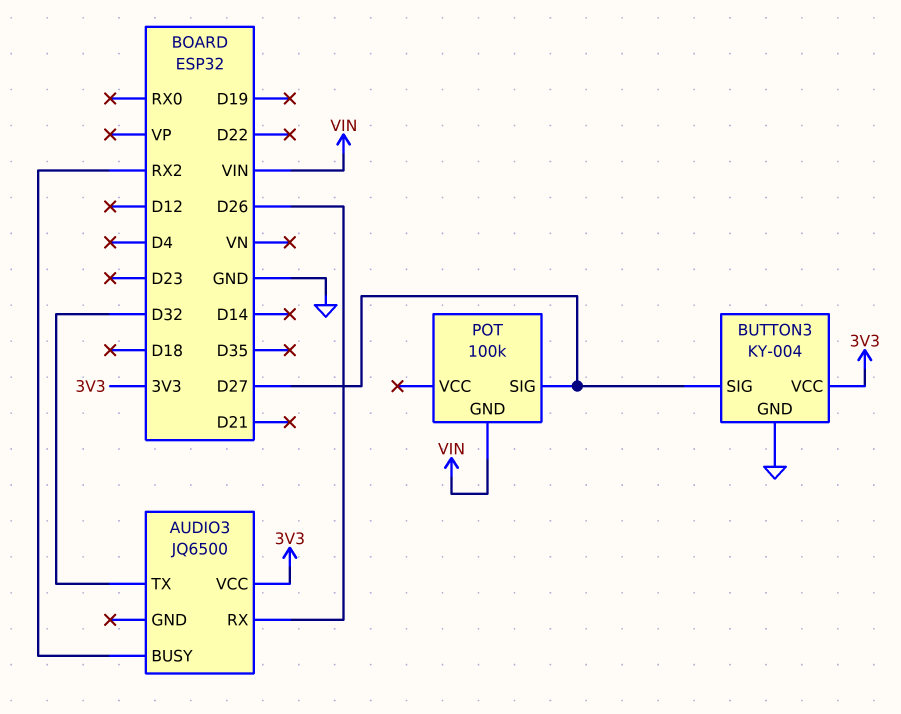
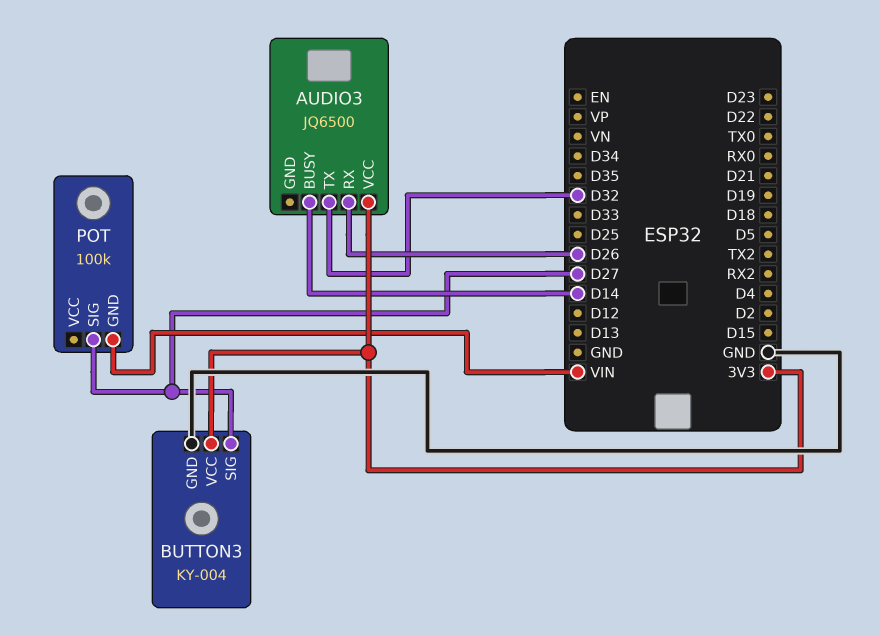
AUDIO3 pin BUSY: RX2 -> D14

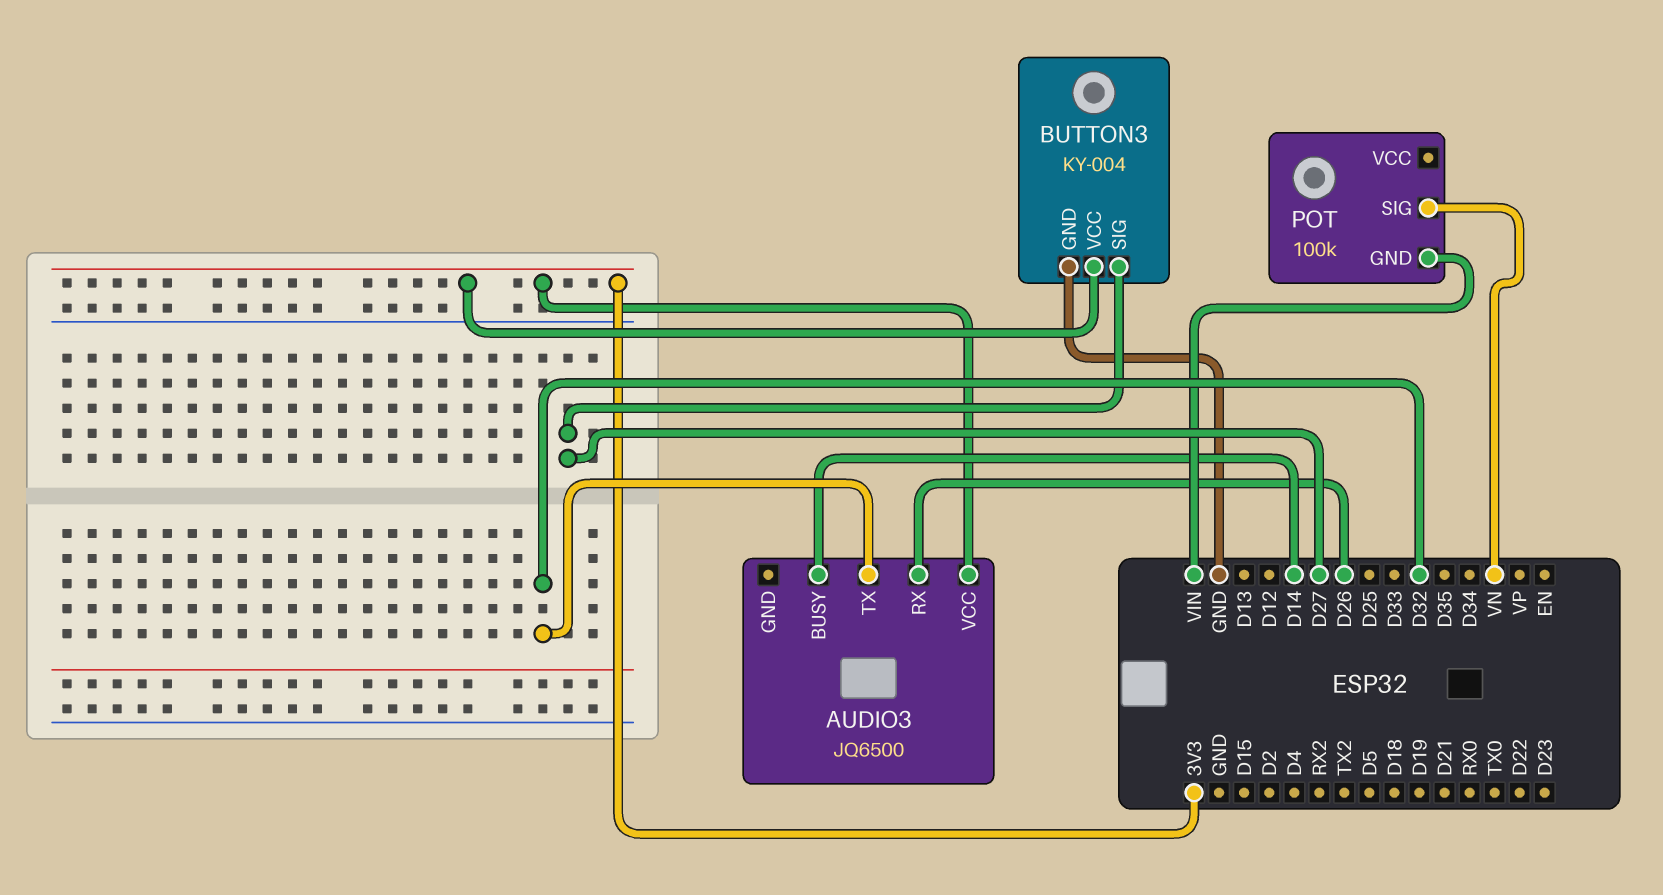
POT pin SIG: D27 -> VN

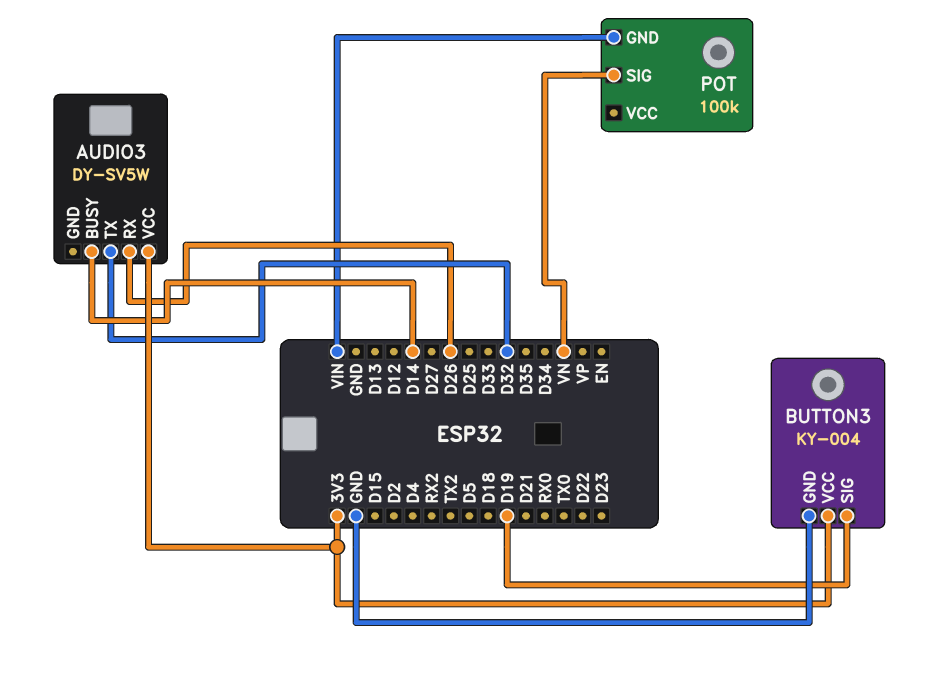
AUDIO3: JQ6500 -> DY-SV5W
BUTTON3 pin SIG: D27 -> D19

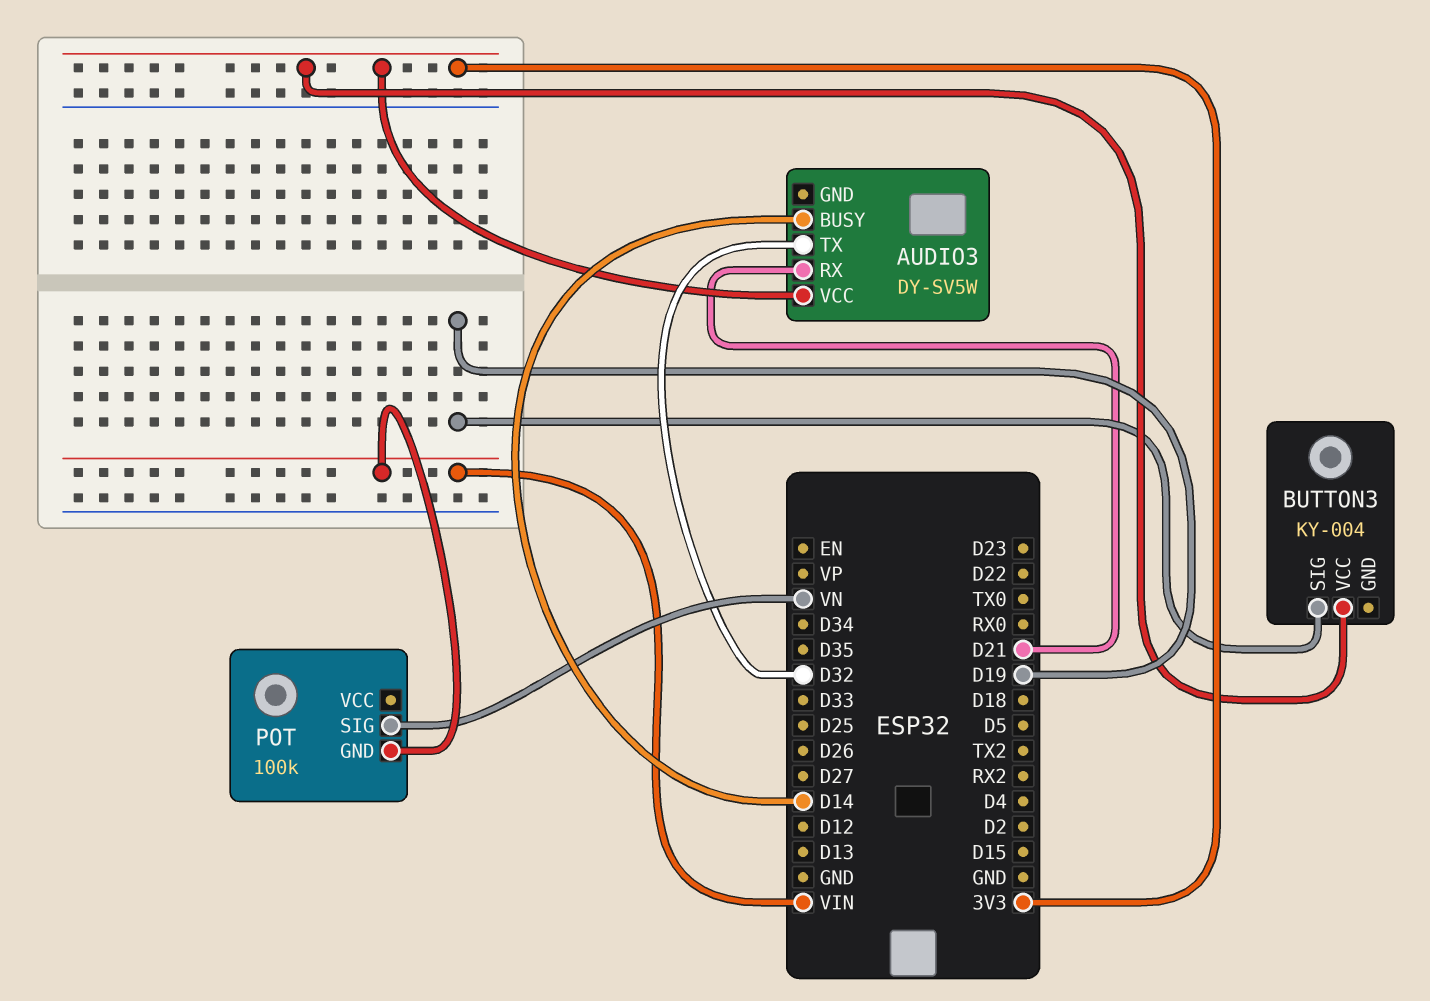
AUDIO3 pin RX: D26 -> D21
BUTTON3 pin GND: GND -> none

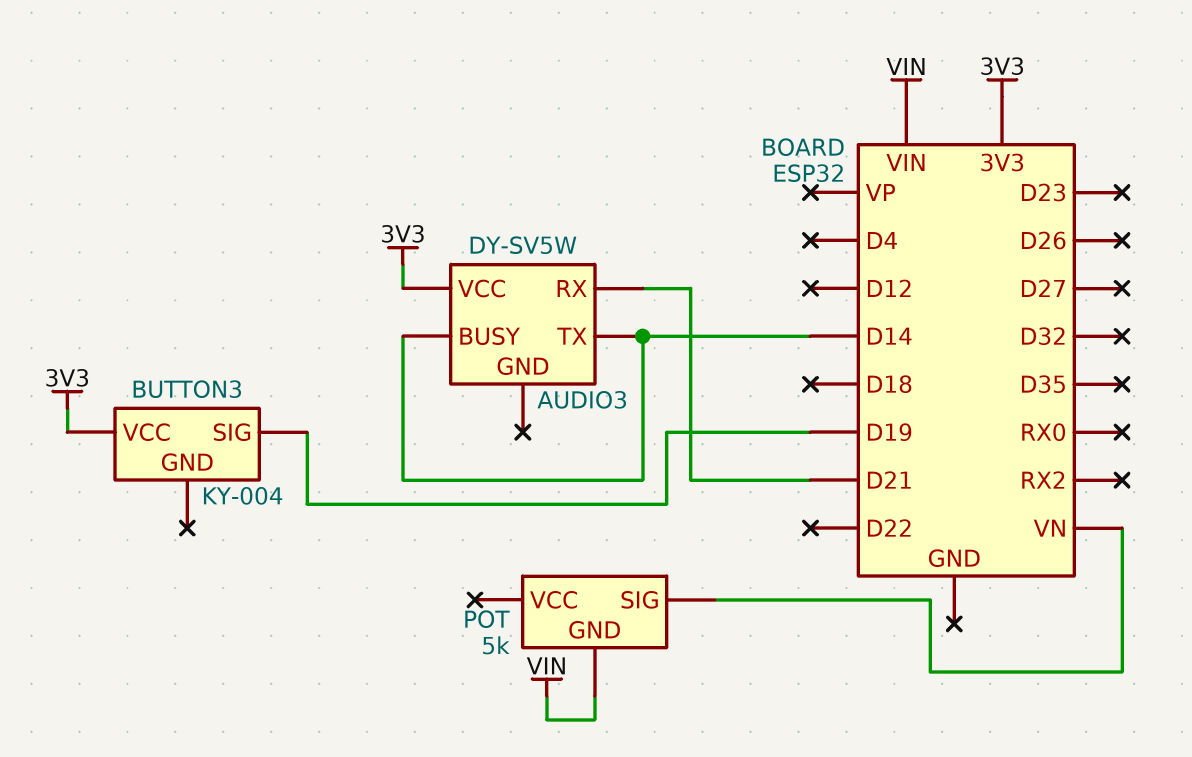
AUDIO3 pin TX: D32 -> D14
POT: 100k -> 5k

